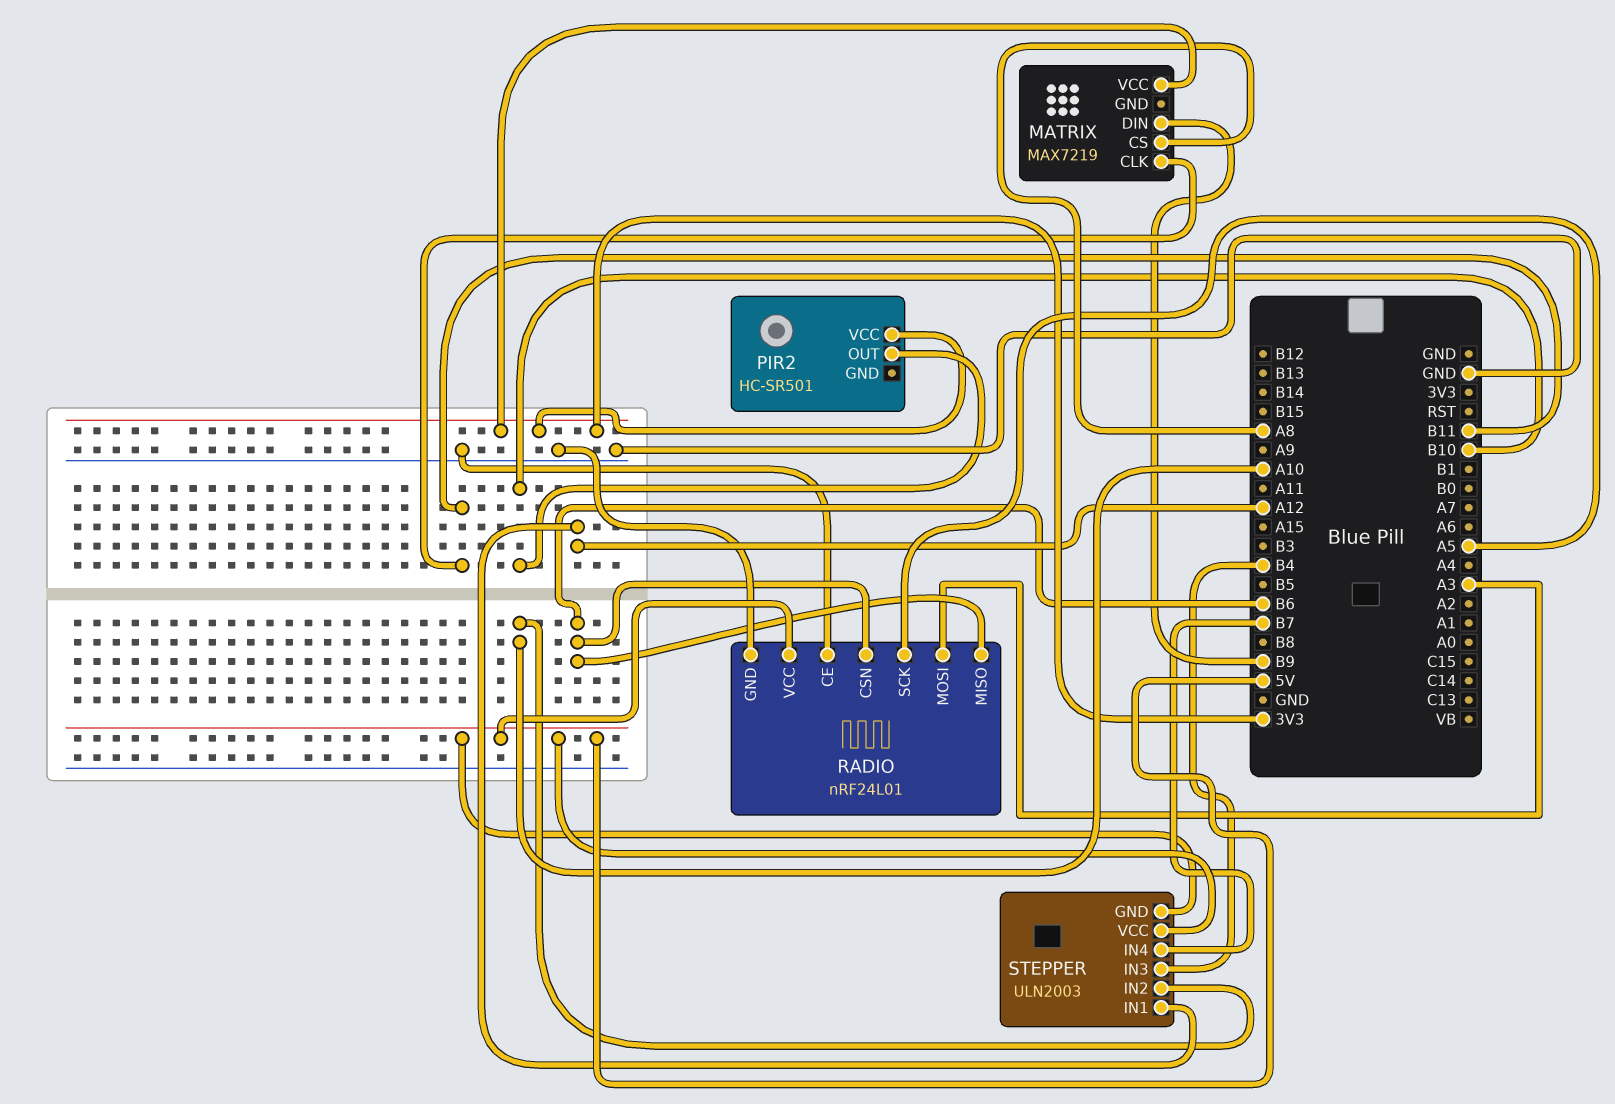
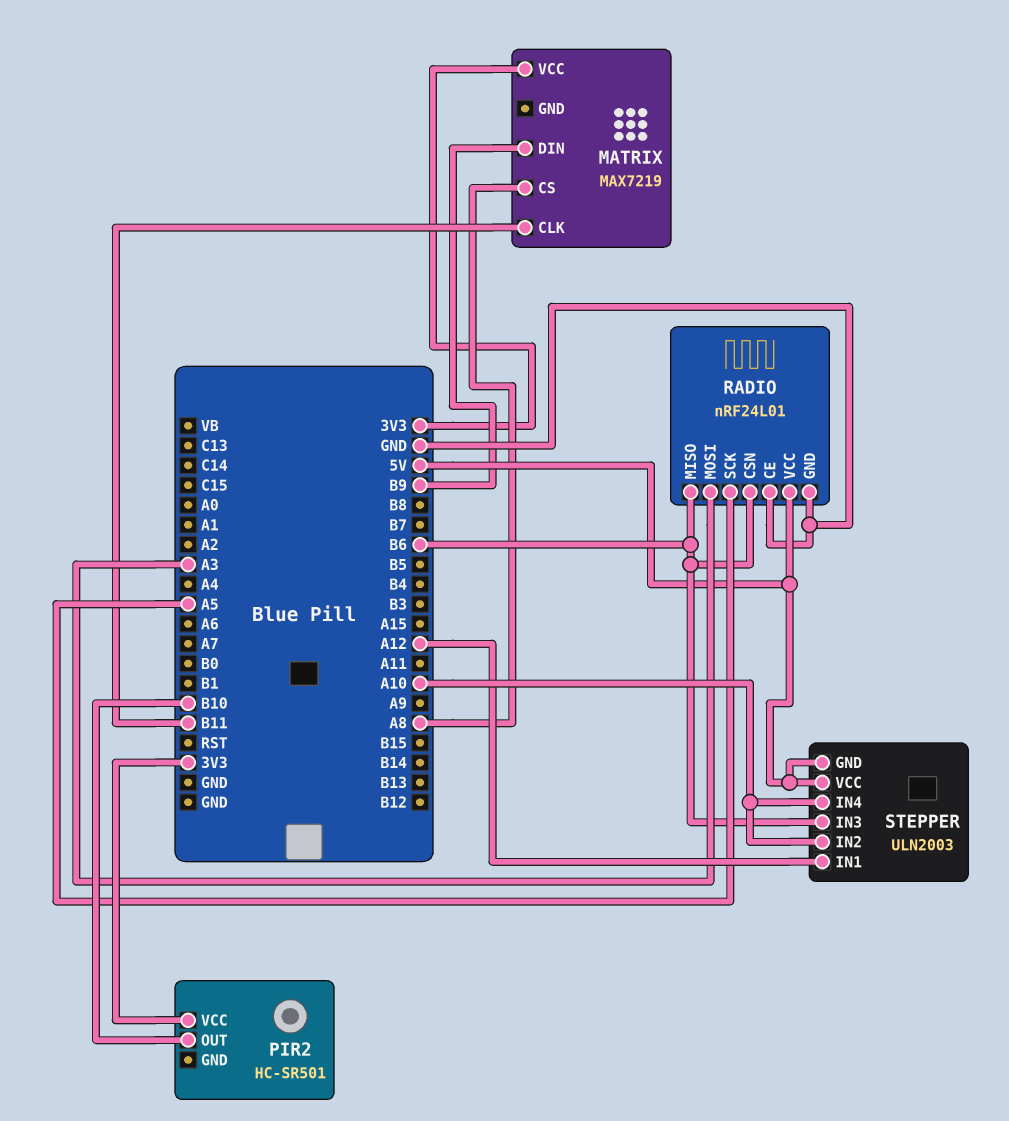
STEPPER pin IN3: B4 -> B6
STEPPER pin IN4: B7 -> A10

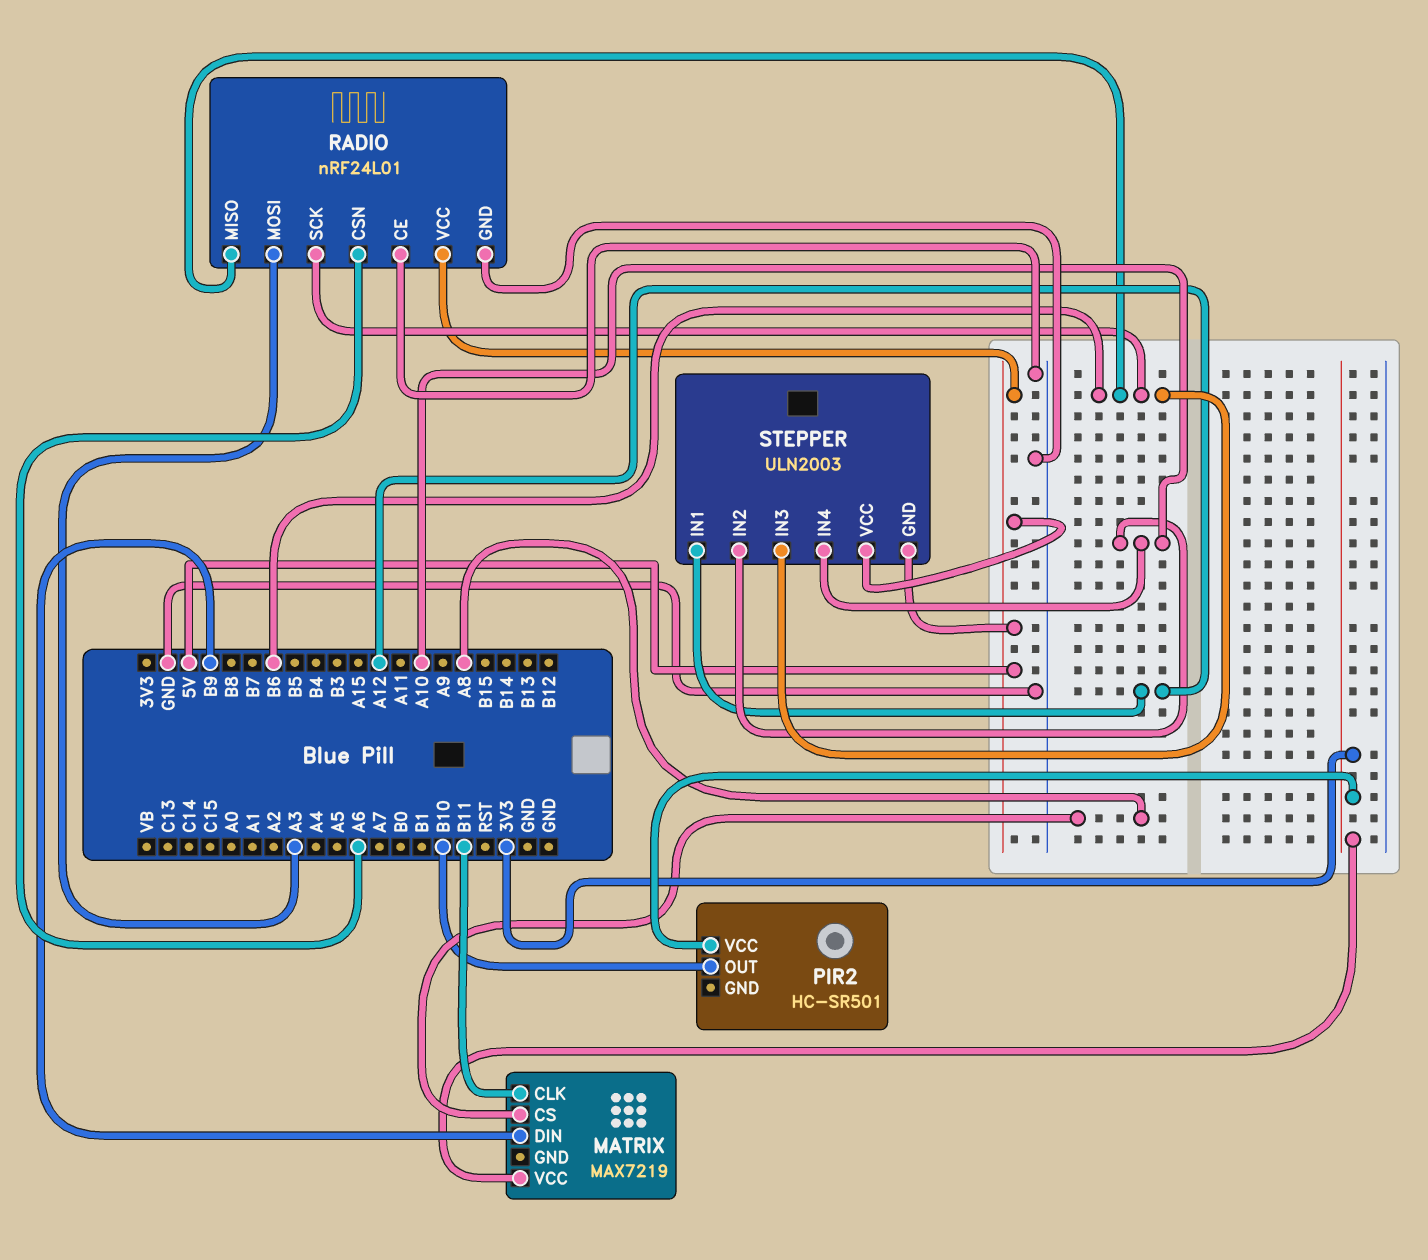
RADIO pin CSN: B6 -> A6
RADIO pin SCK: A5 -> B6

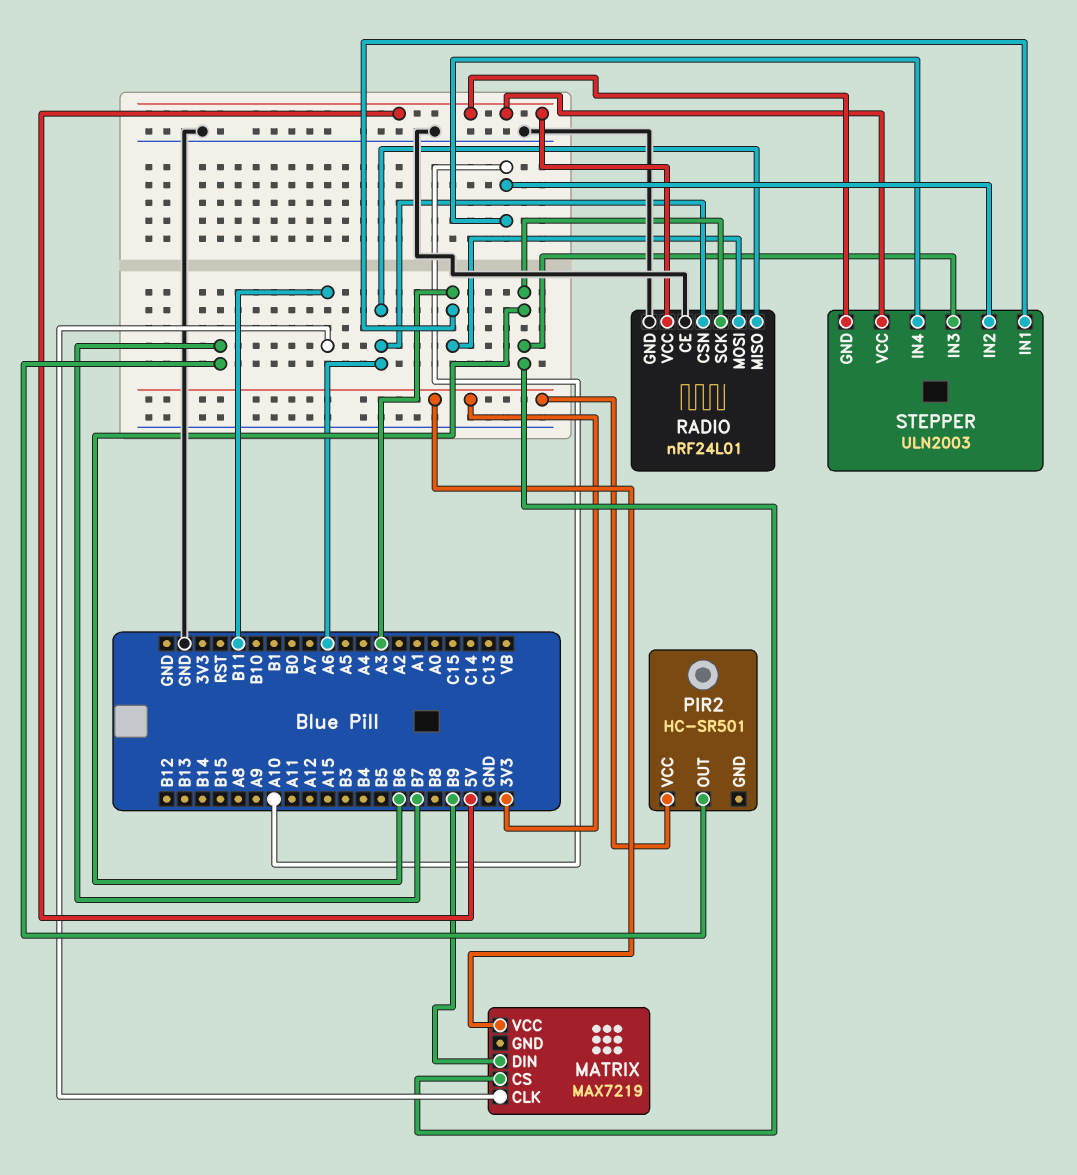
MATRIX pin CS: A8 -> B6
PIR2 pin OUT: B10 -> B7
RADIO pin MISO: B6 -> A6
STEPPER pin IN1: A12 -> A3

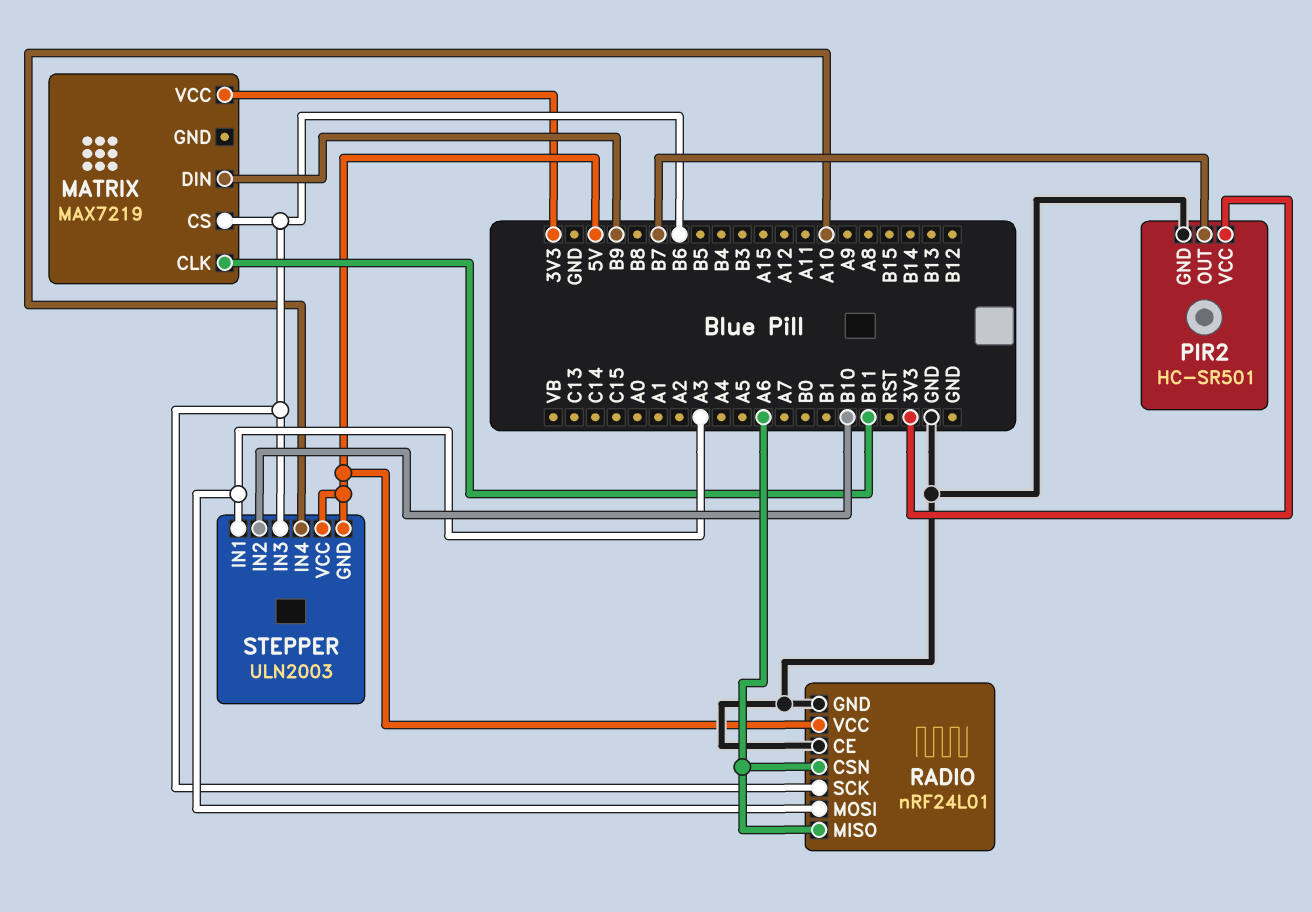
PIR2 pin GND: none -> GND
STEPPER pin IN2: A10 -> B10

